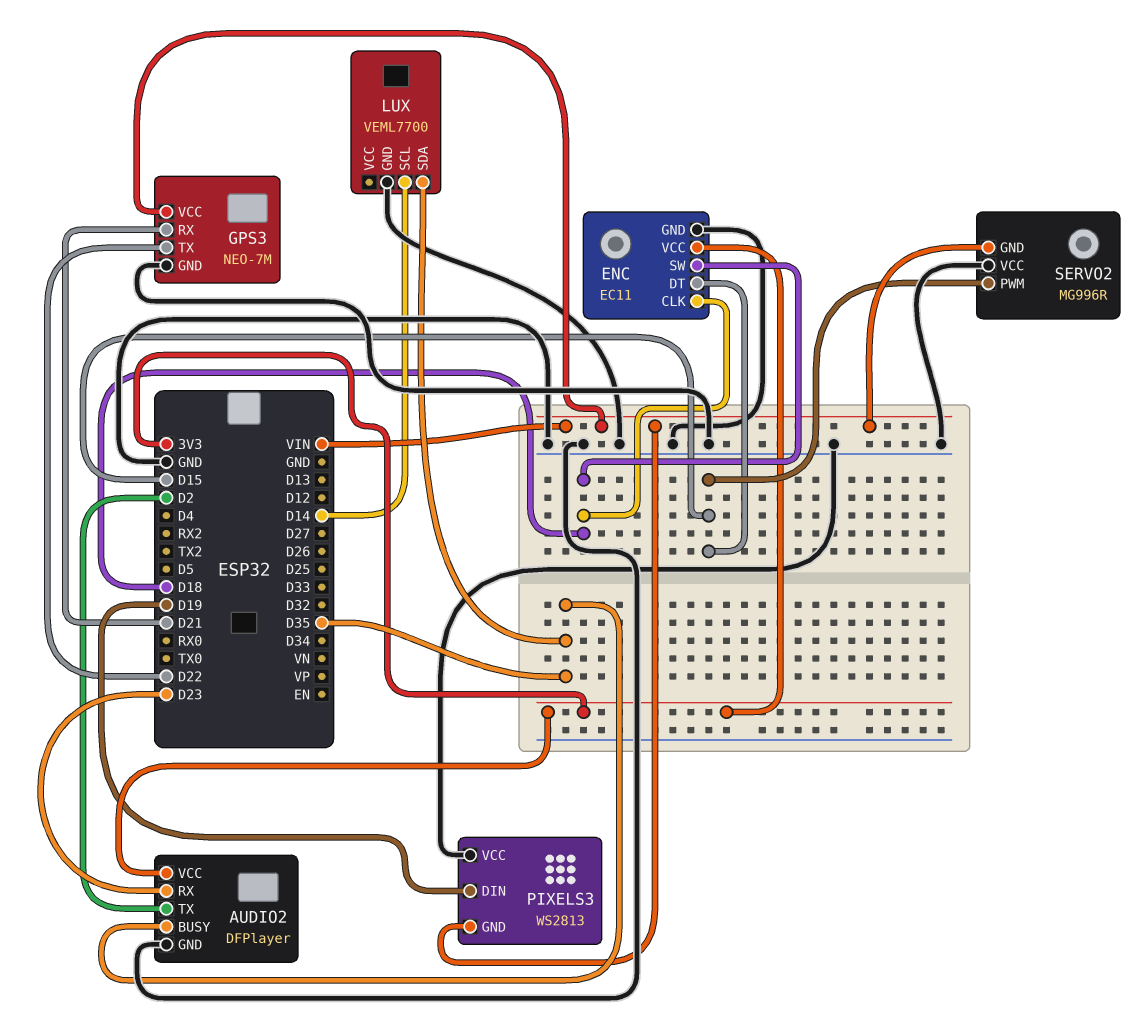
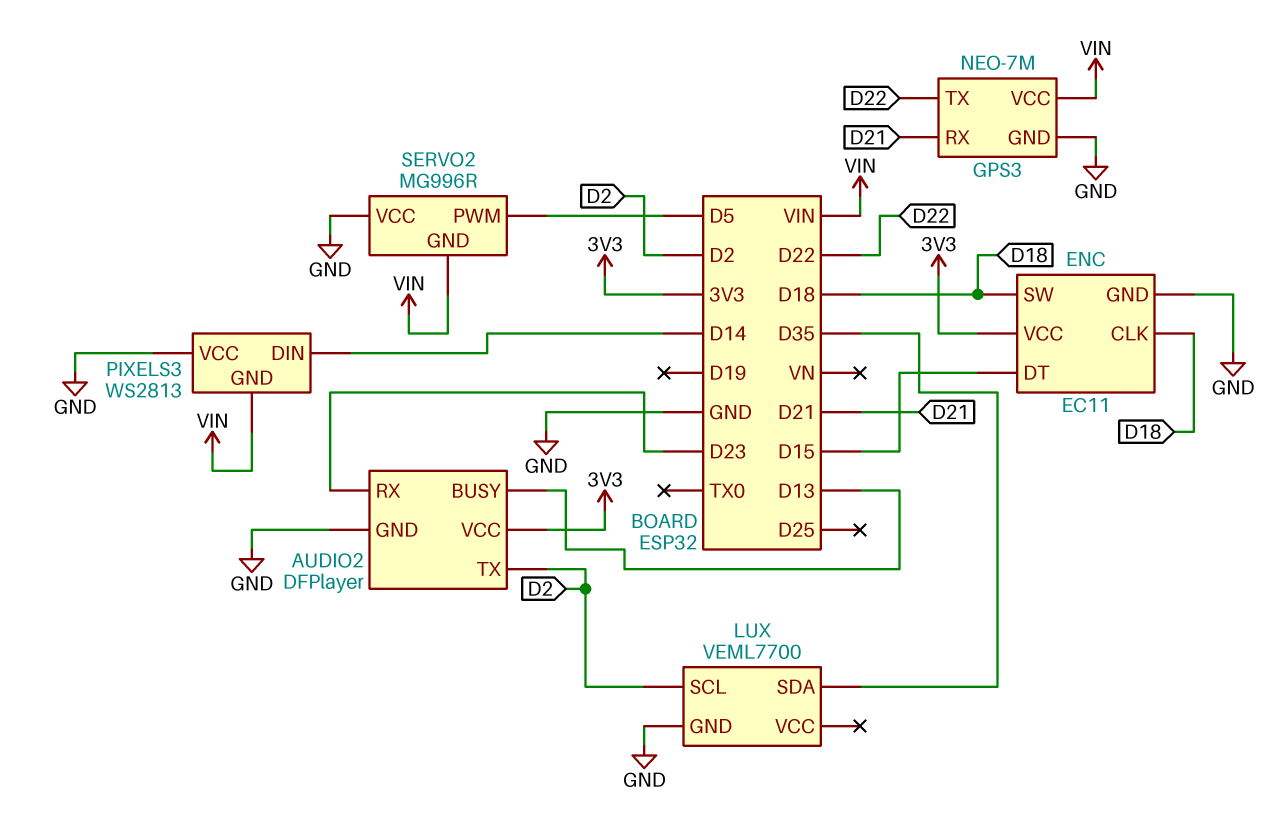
AUDIO2 pin BUSY: D35 -> D13
LUX pin SCL: D14 -> D2
PIXELS3 pin DIN: D19 -> D14
SERVO2 pin PWM: D15 -> D5

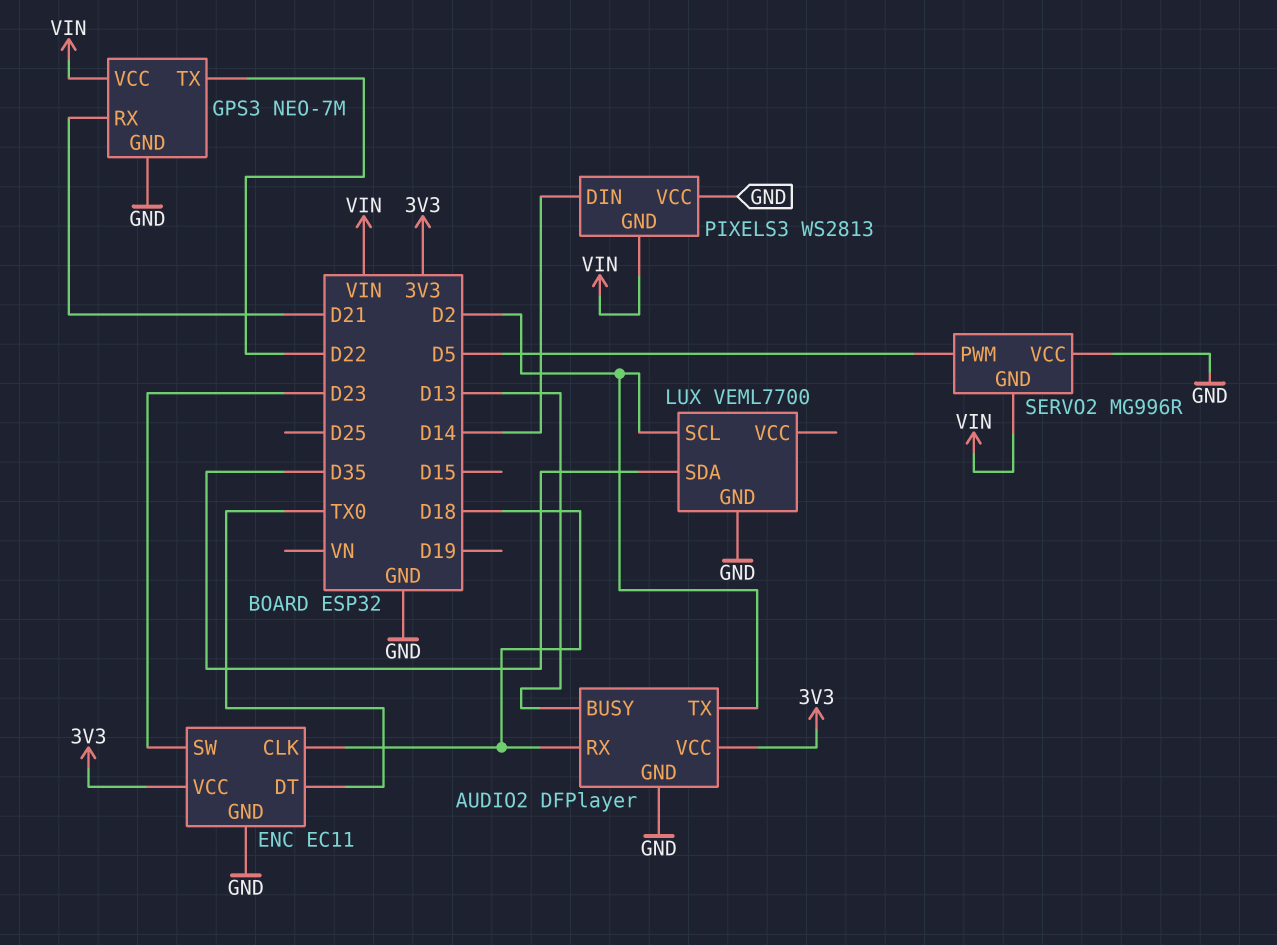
AUDIO2 pin RX: D23 -> D18
ENC pin DT: D15 -> TX0
ENC pin SW: D18 -> D23

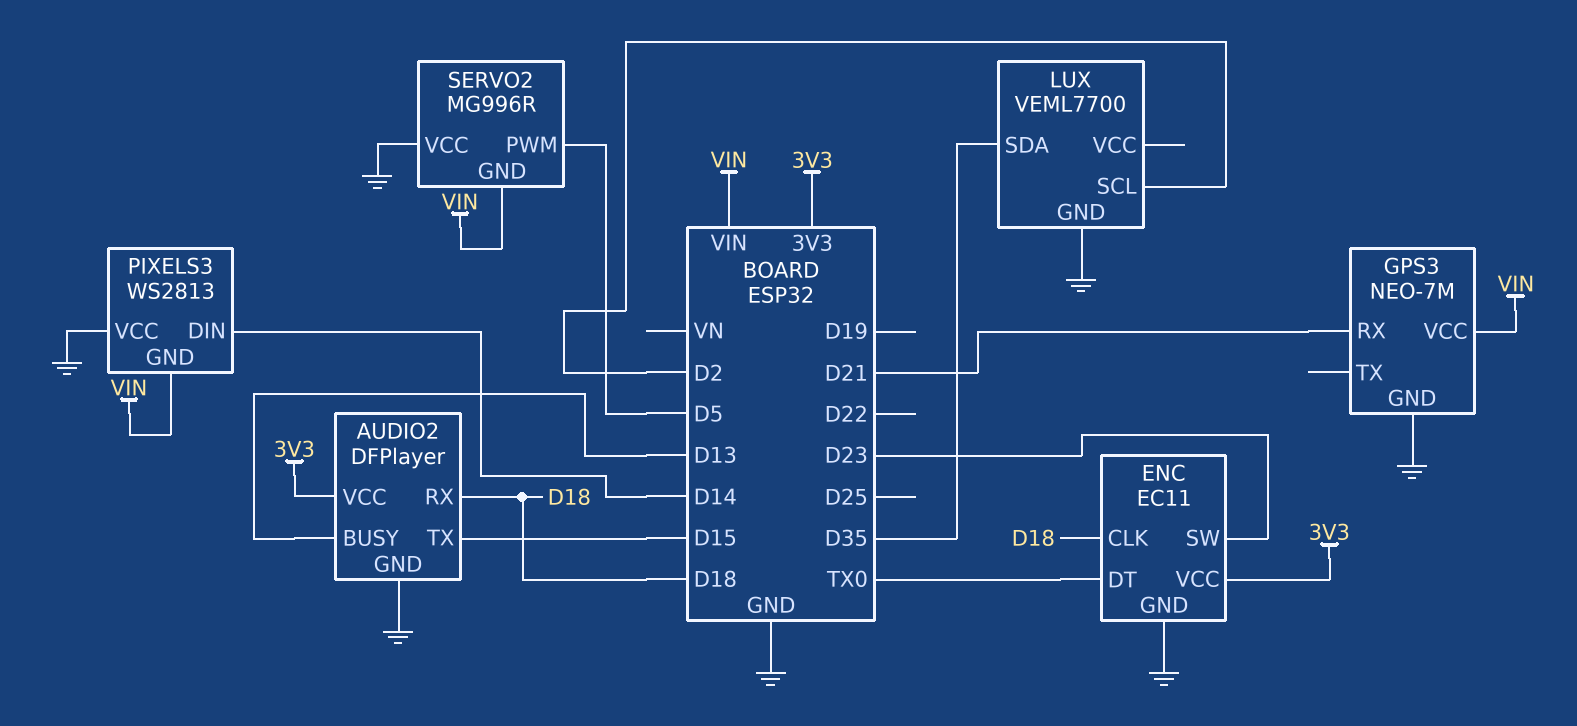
AUDIO2 pin TX: D2 -> D15
GPS3 pin TX: D22 -> none

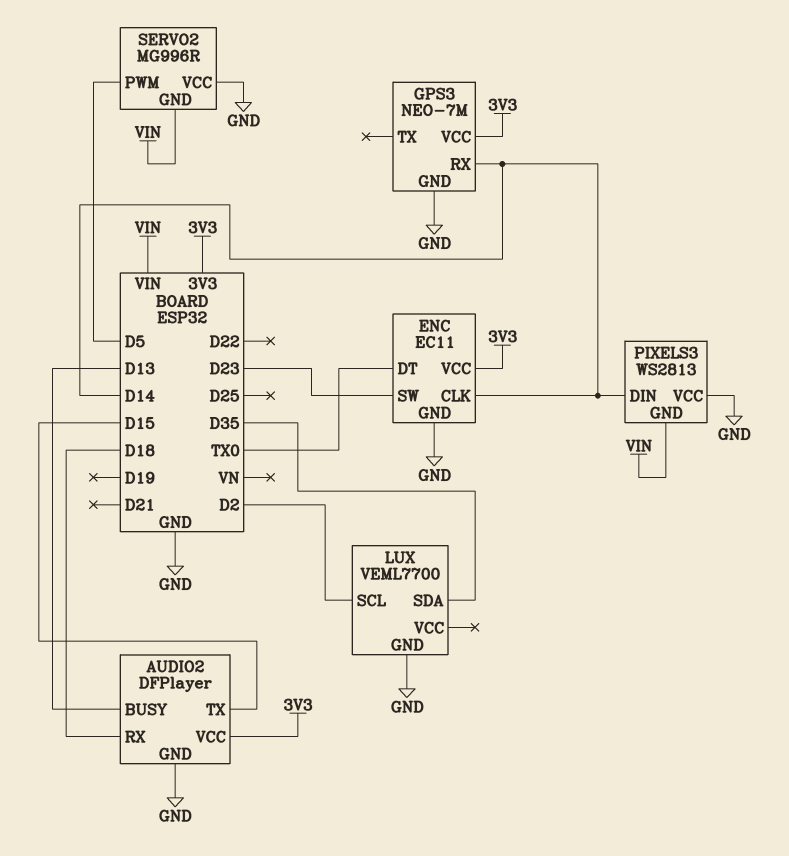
ENC pin CLK: D18 -> D14
GPS3 pin RX: D21 -> D14
GPS3 pin VCC: VIN -> 3V3

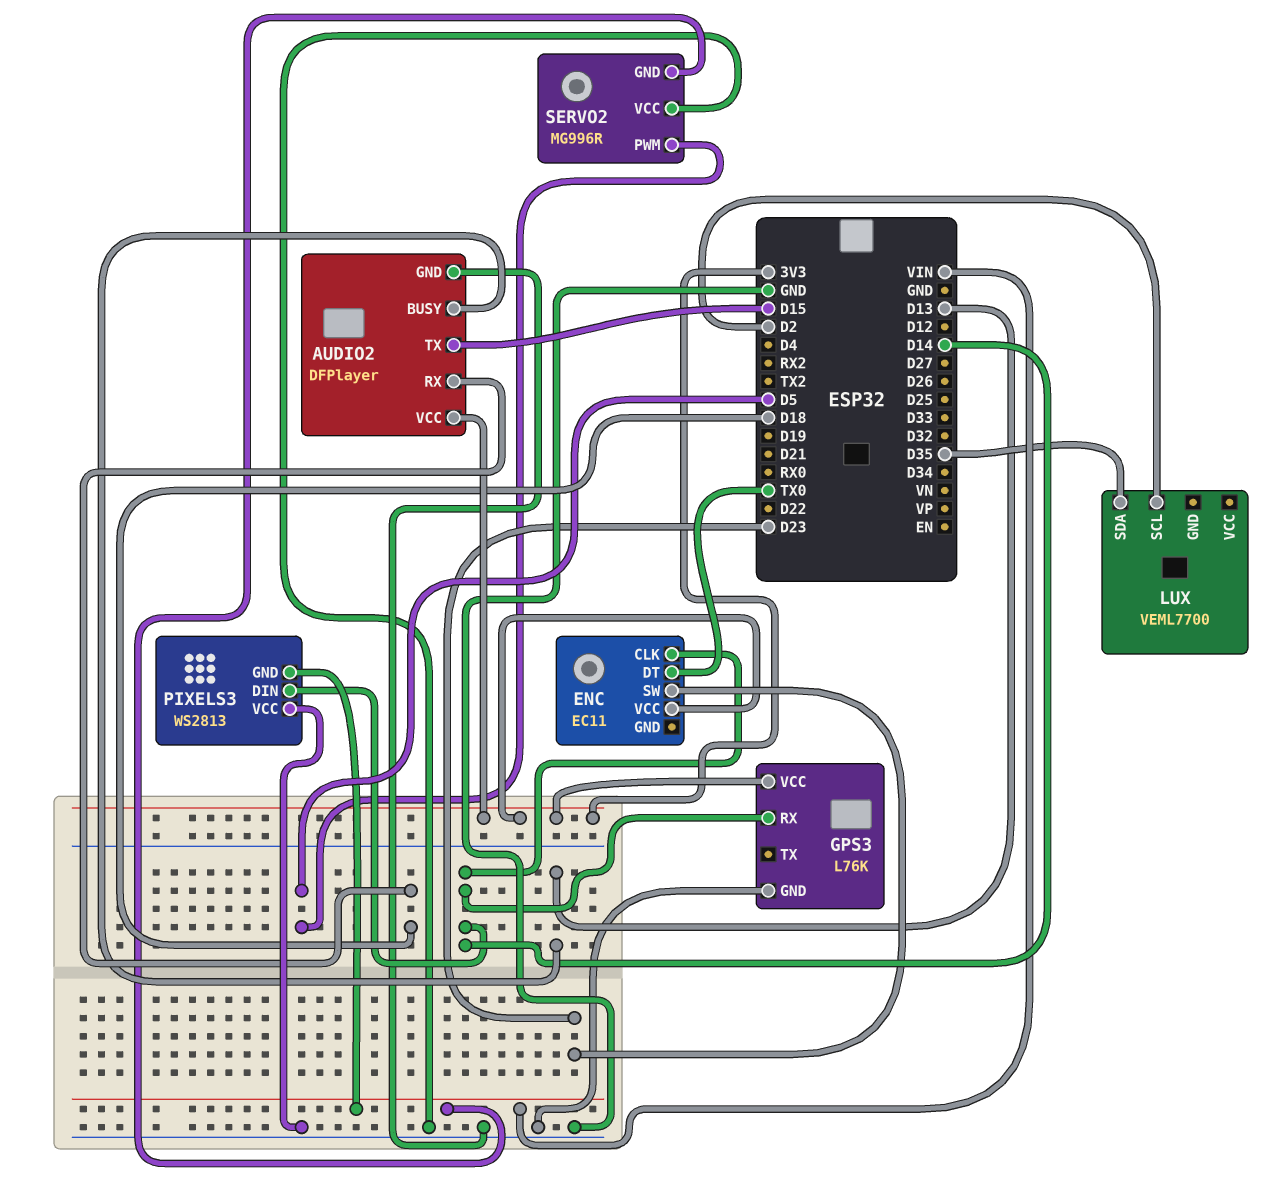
ENC pin GND: GND -> none
GPS3: NEO-7M -> L76K
LUX pin GND: GND -> none

